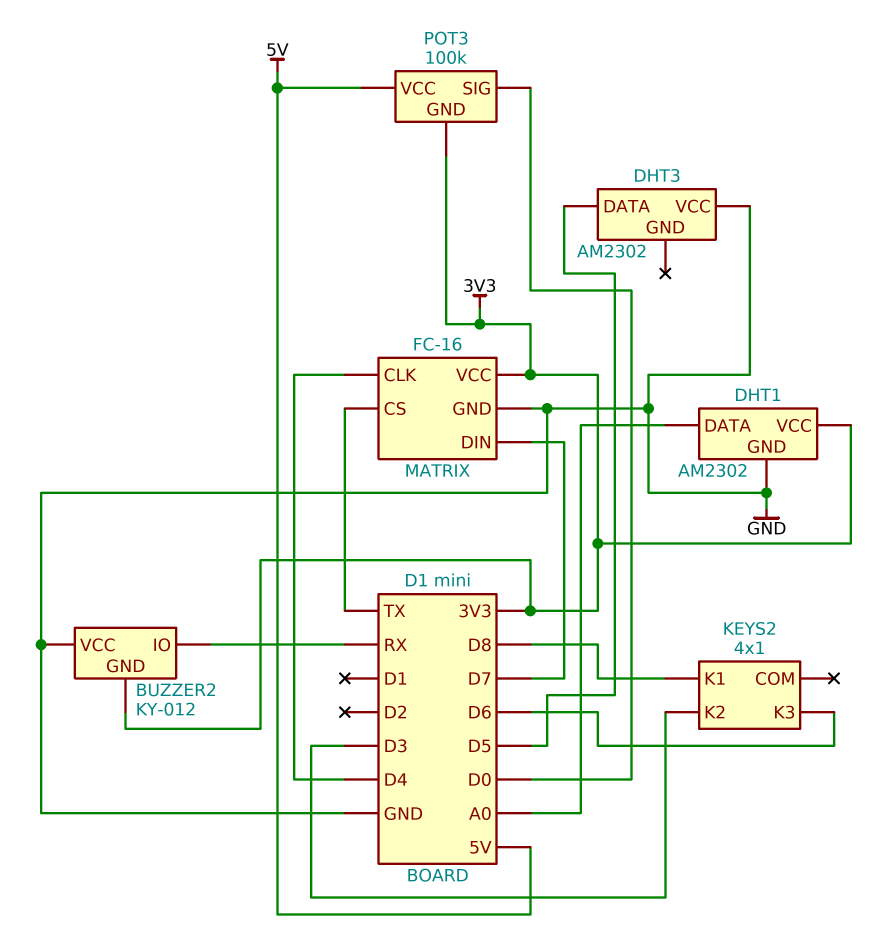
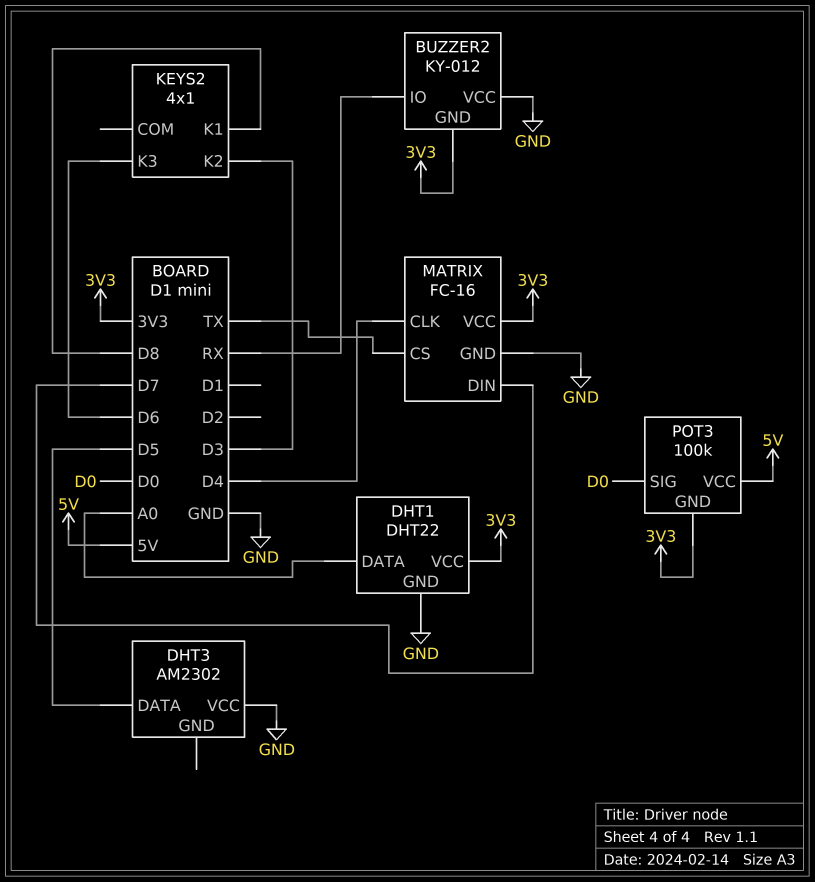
DHT1: AM2302 -> DHT22

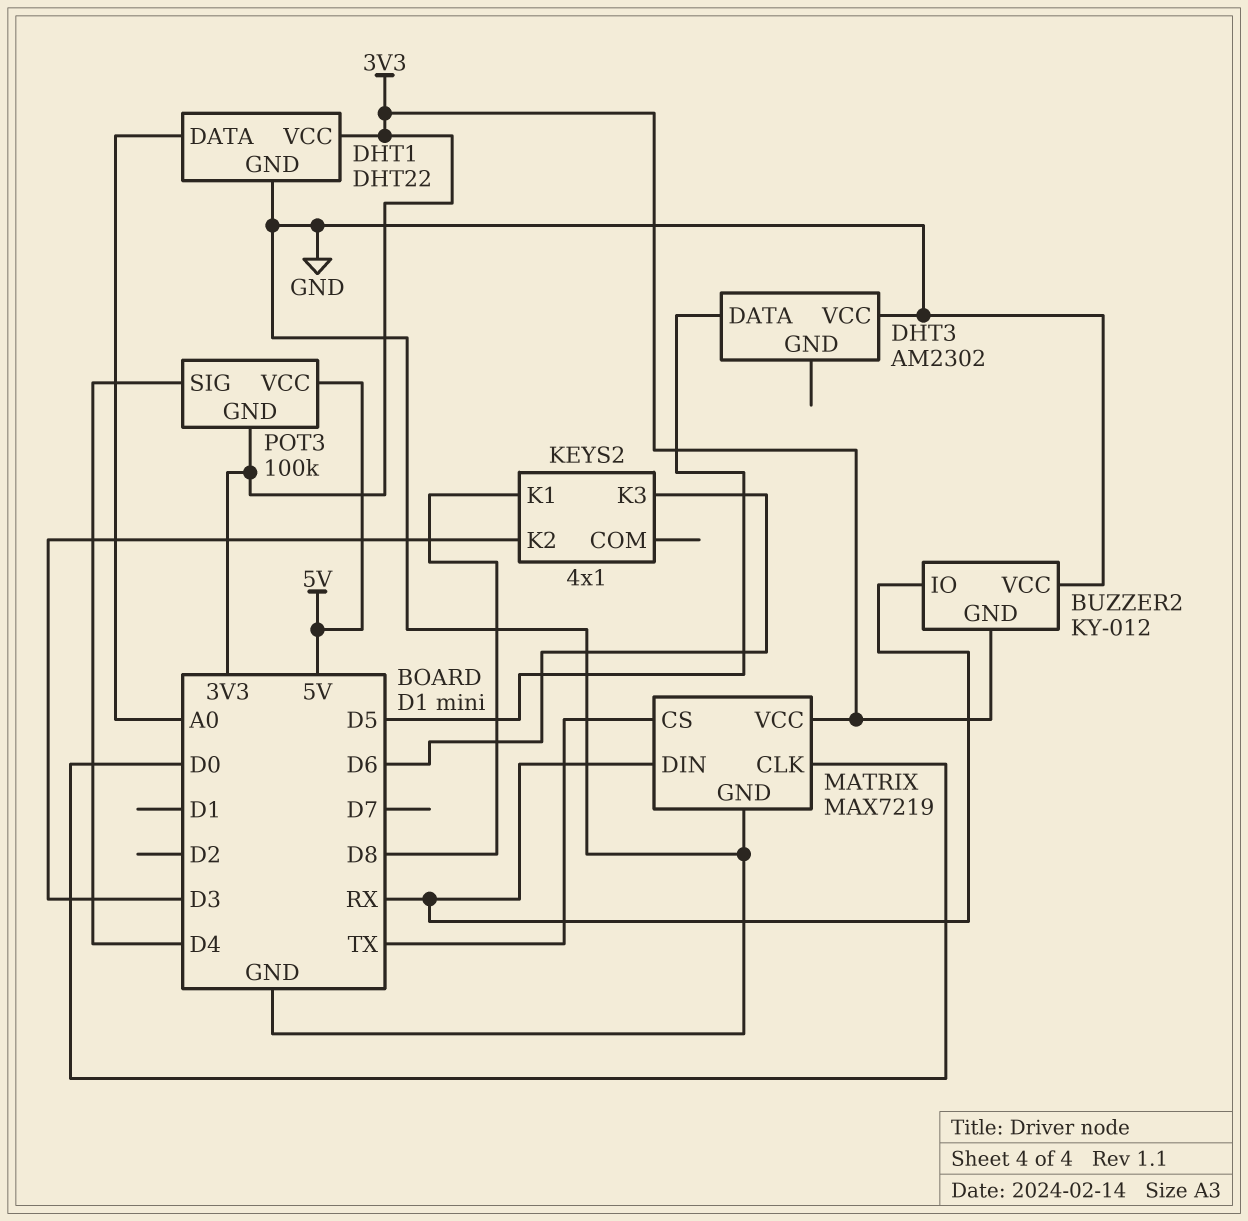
MATRIX: FC-16 -> MAX7219
MATRIX pin CLK: D4 -> D0
MATRIX pin DIN: D7 -> RX
POT3 pin SIG: D0 -> D4

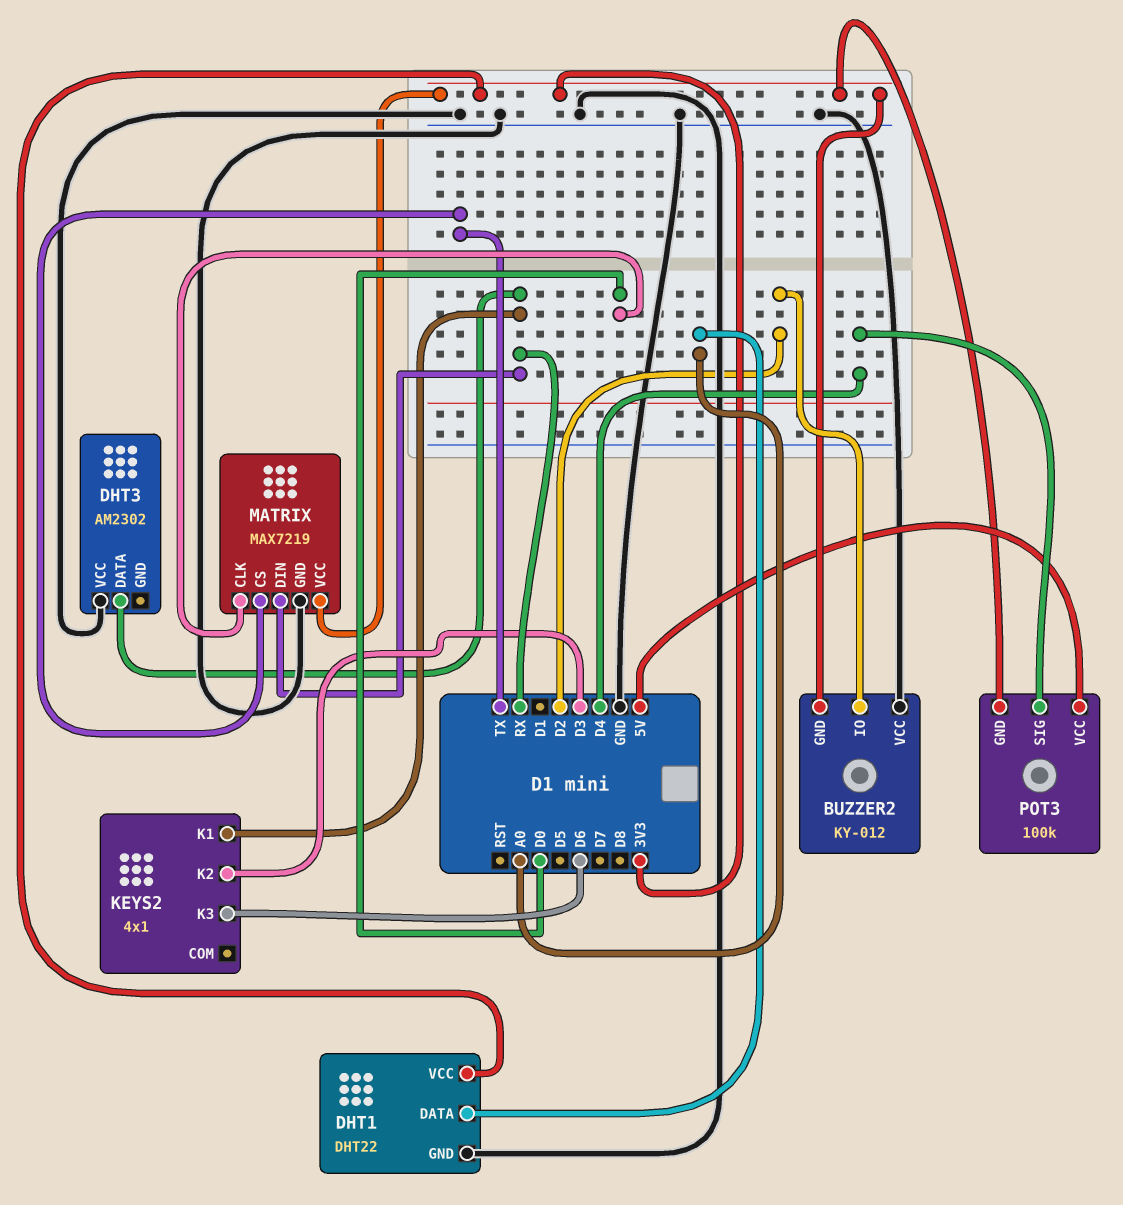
BUZZER2 pin IO: RX -> D2
DHT3 pin DATA: D5 -> RX
KEYS2 pin K1: D8 -> RX

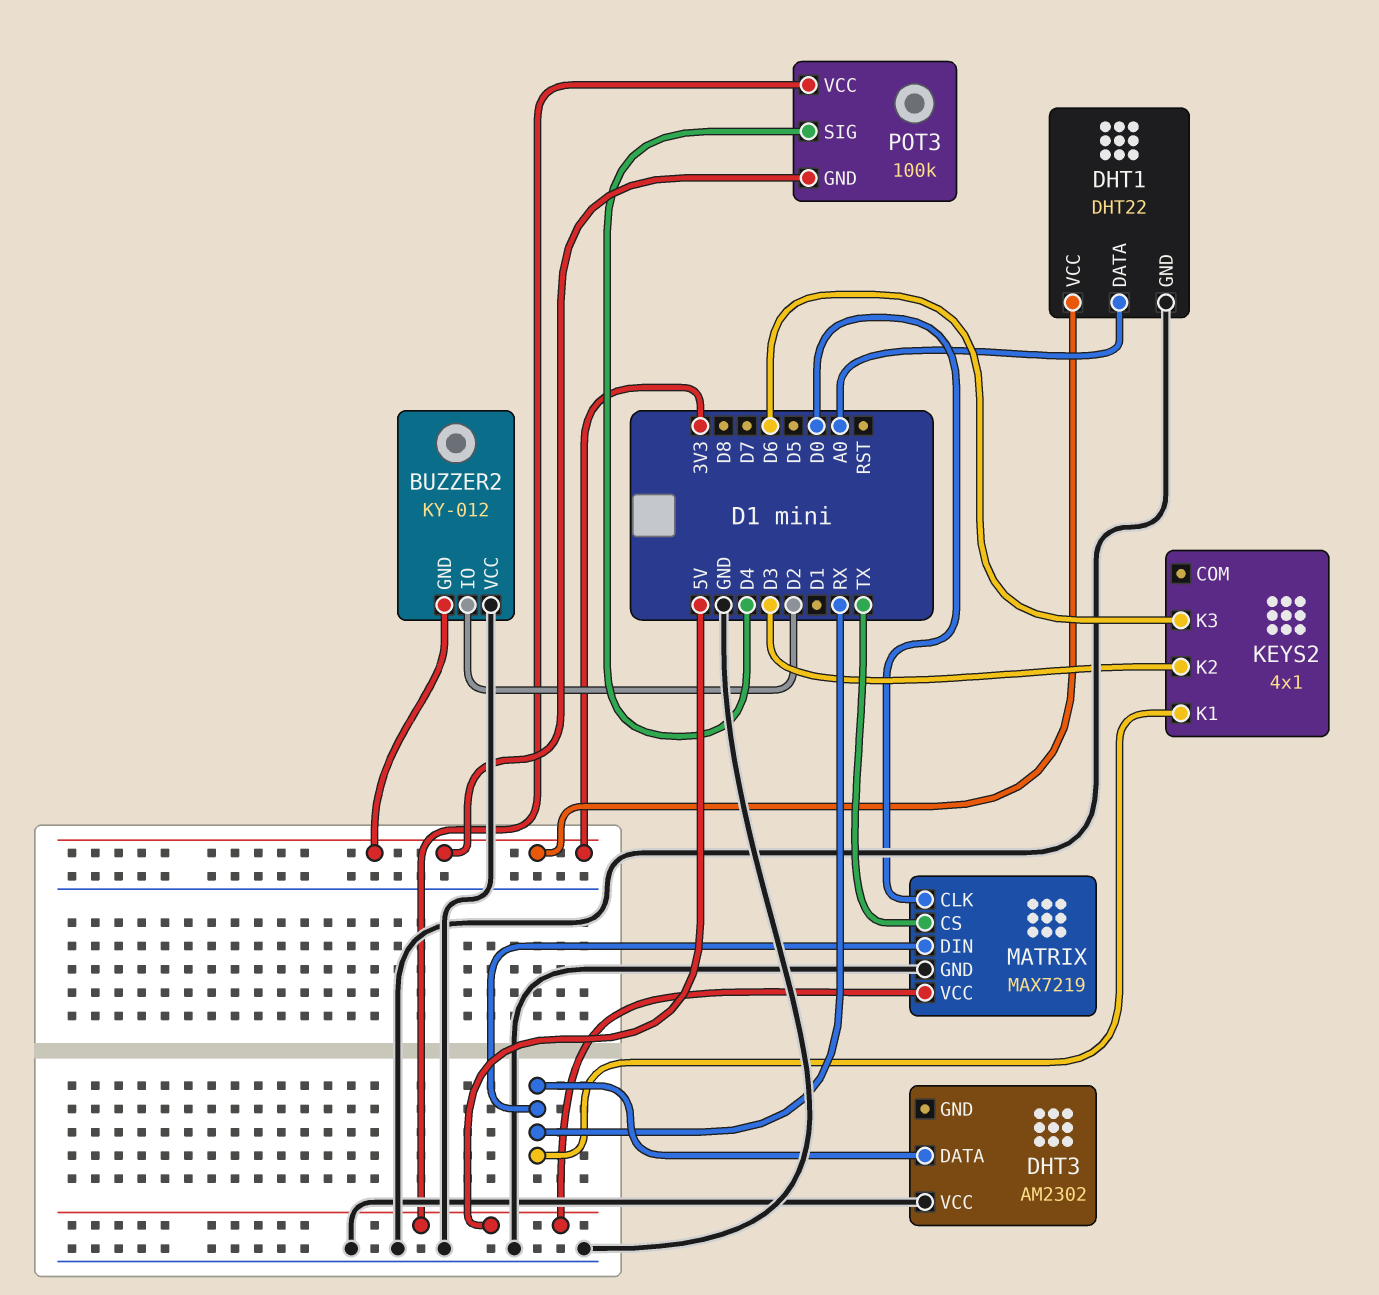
MATRIX pin VCC: 3V3 -> 5V

